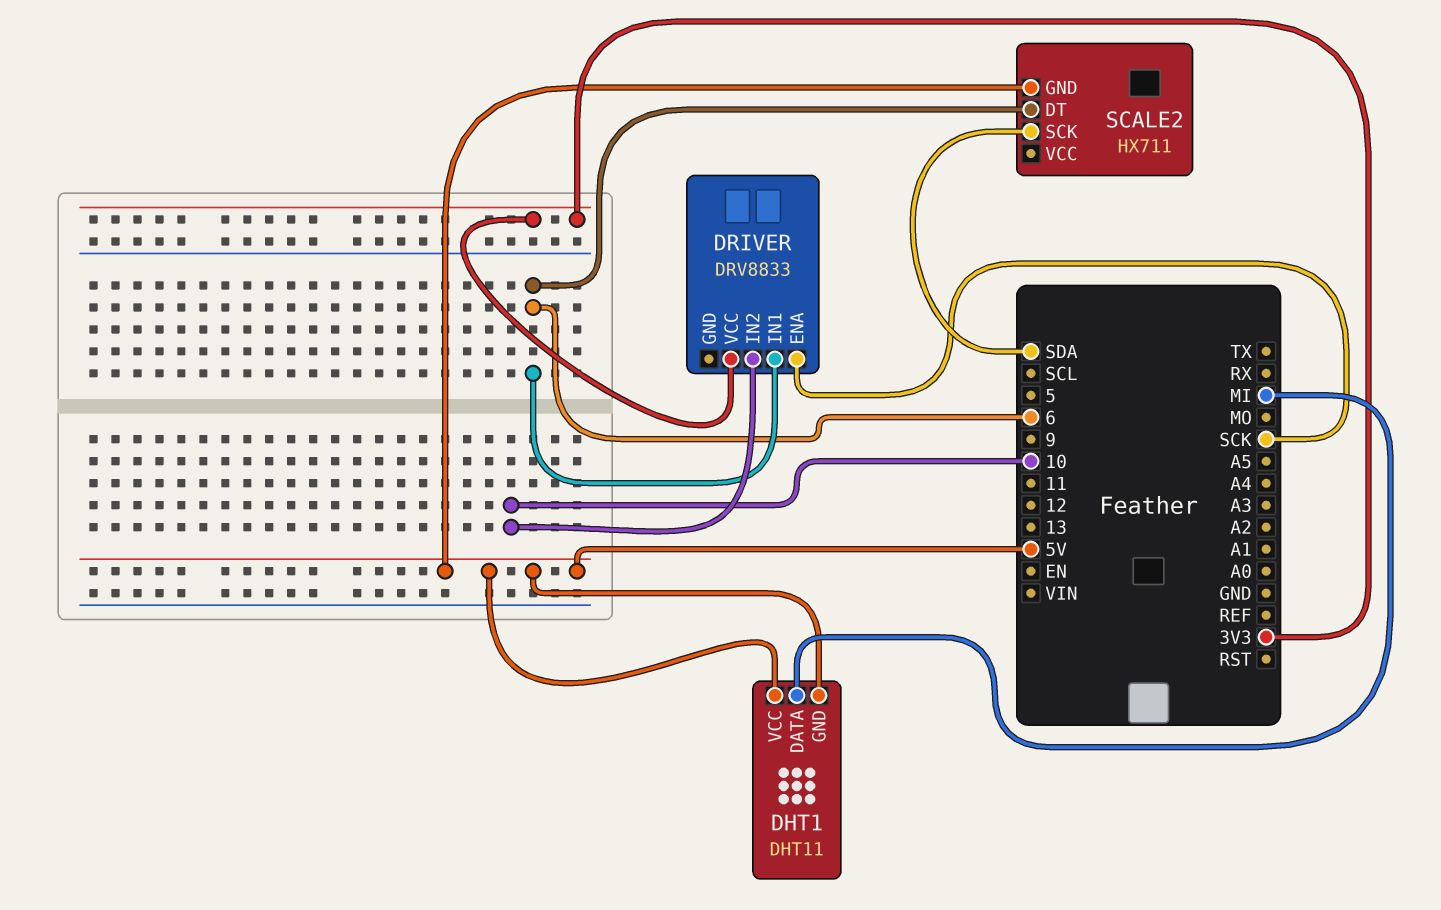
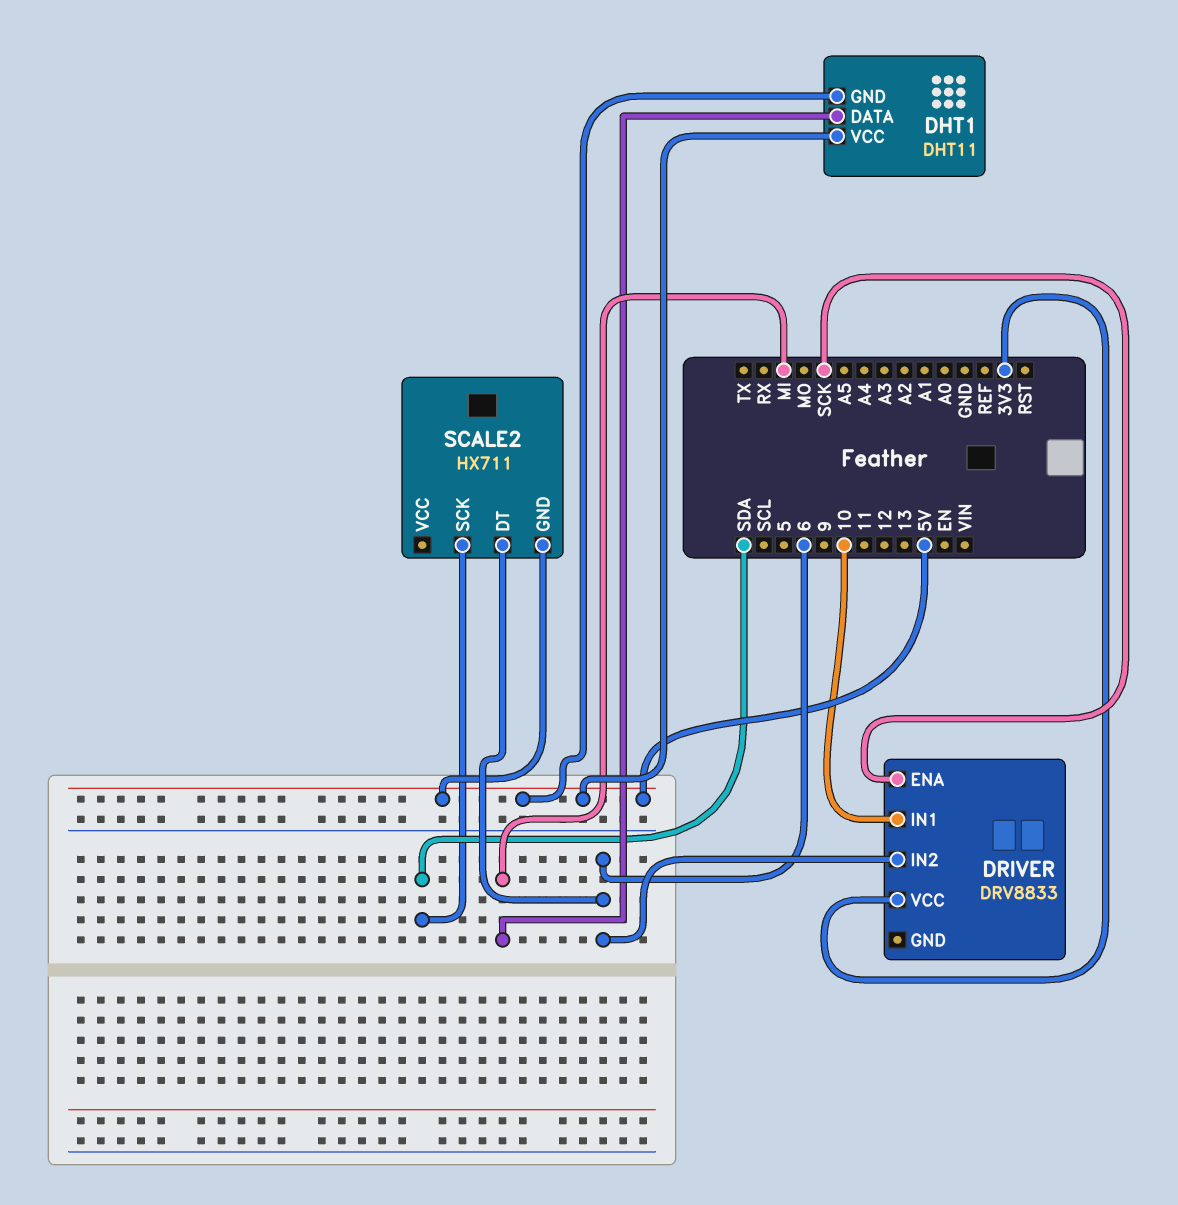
DRIVER pin IN1: 6 -> 10
DRIVER pin IN2: 10 -> 6

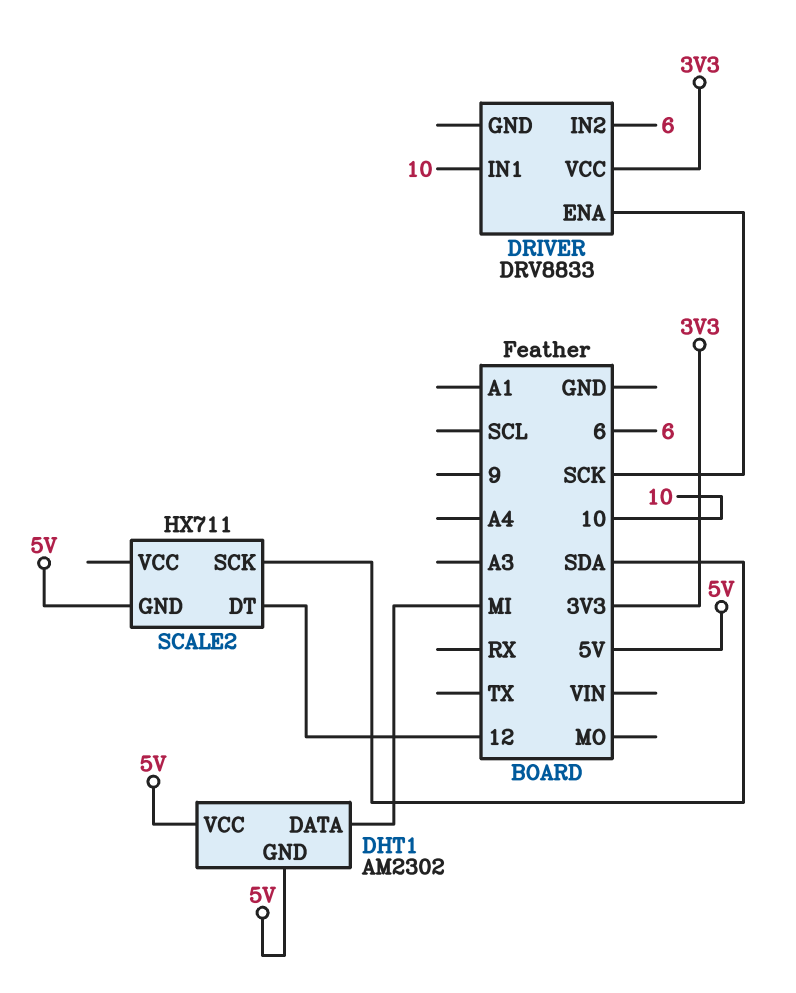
DHT1: DHT11 -> AM2302
SCALE2 pin DT: 6 -> 12

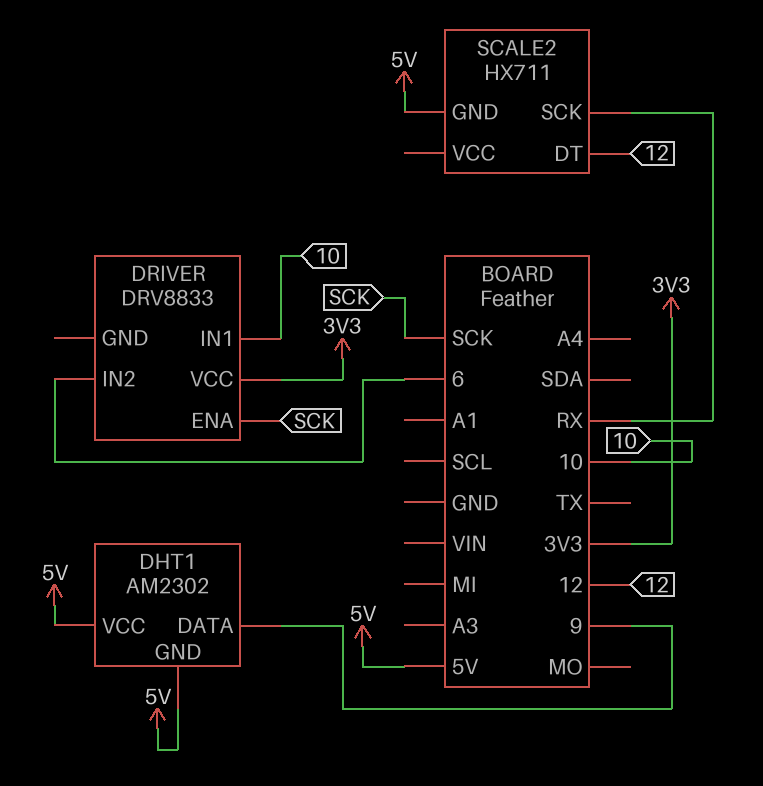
DHT1 pin DATA: MI -> 9
SCALE2 pin SCK: SDA -> RX

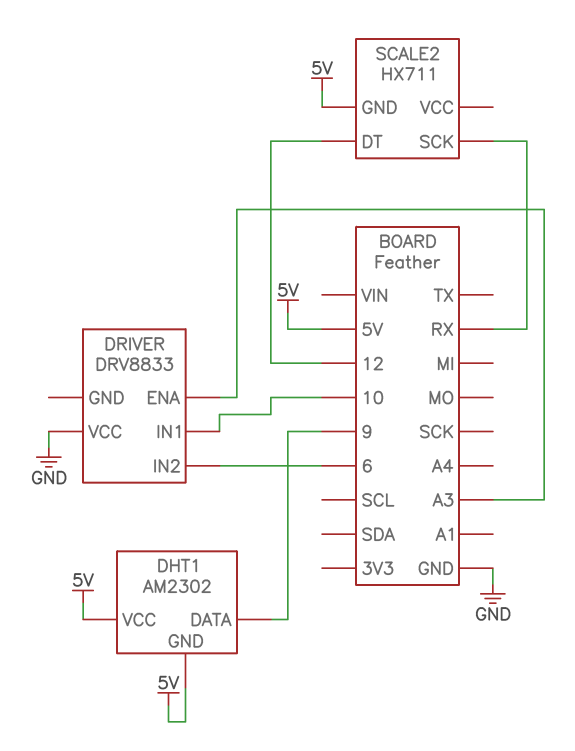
DRIVER pin ENA: SCK -> A3
DRIVER pin VCC: 3V3 -> GND

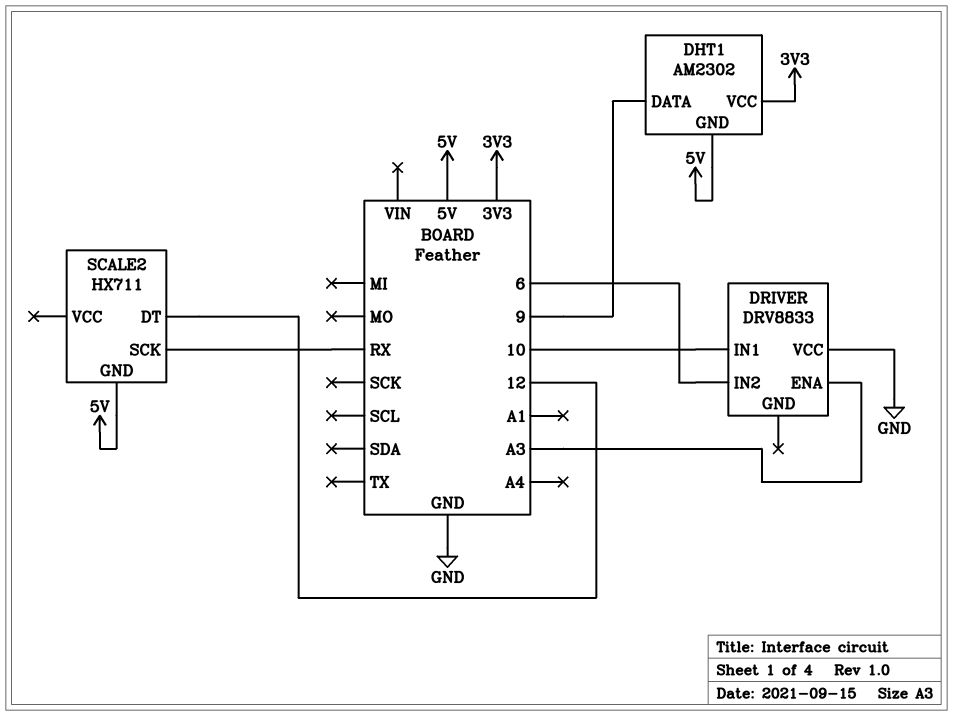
DHT1 pin VCC: 5V -> 3V3

